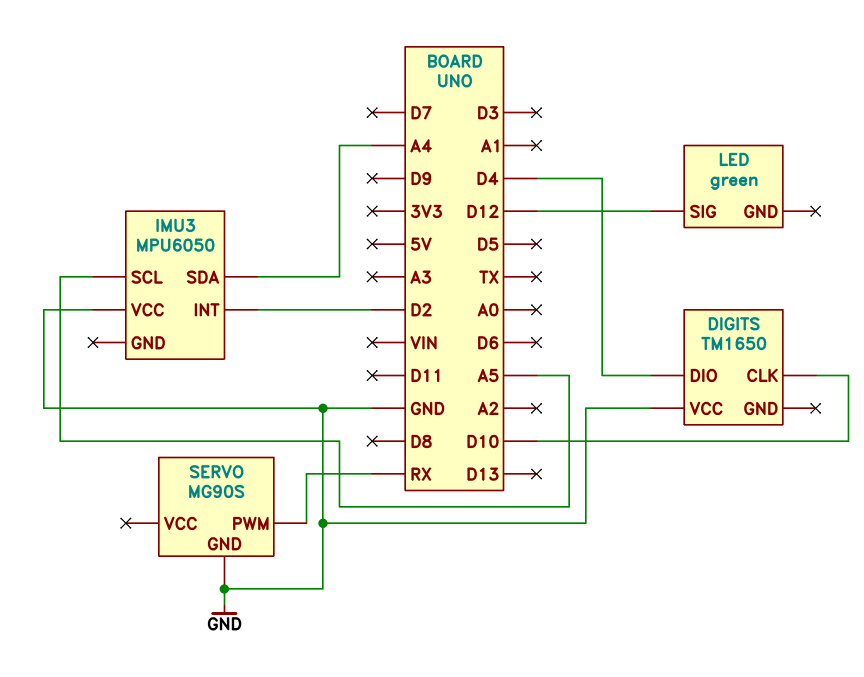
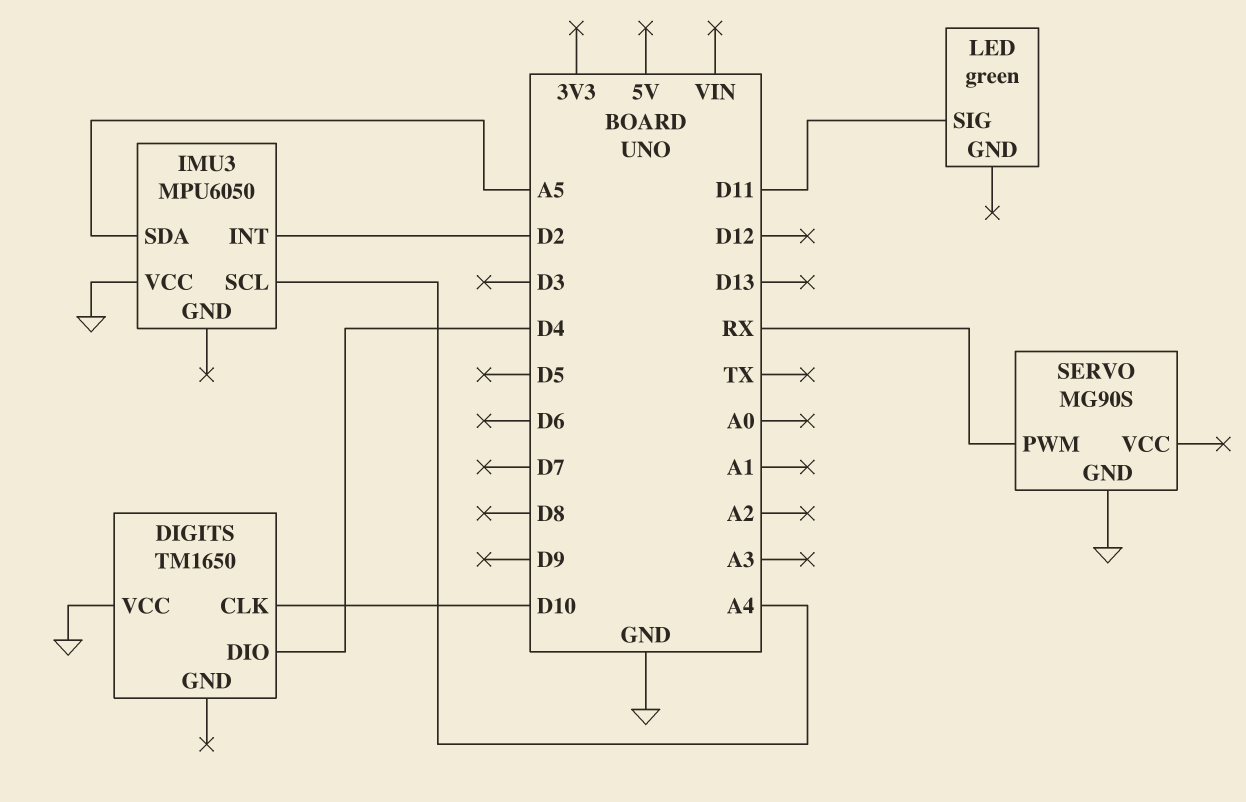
IMU3 pin SCL: A5 -> A4
IMU3 pin SDA: A4 -> A5
LED pin SIG: D12 -> D11

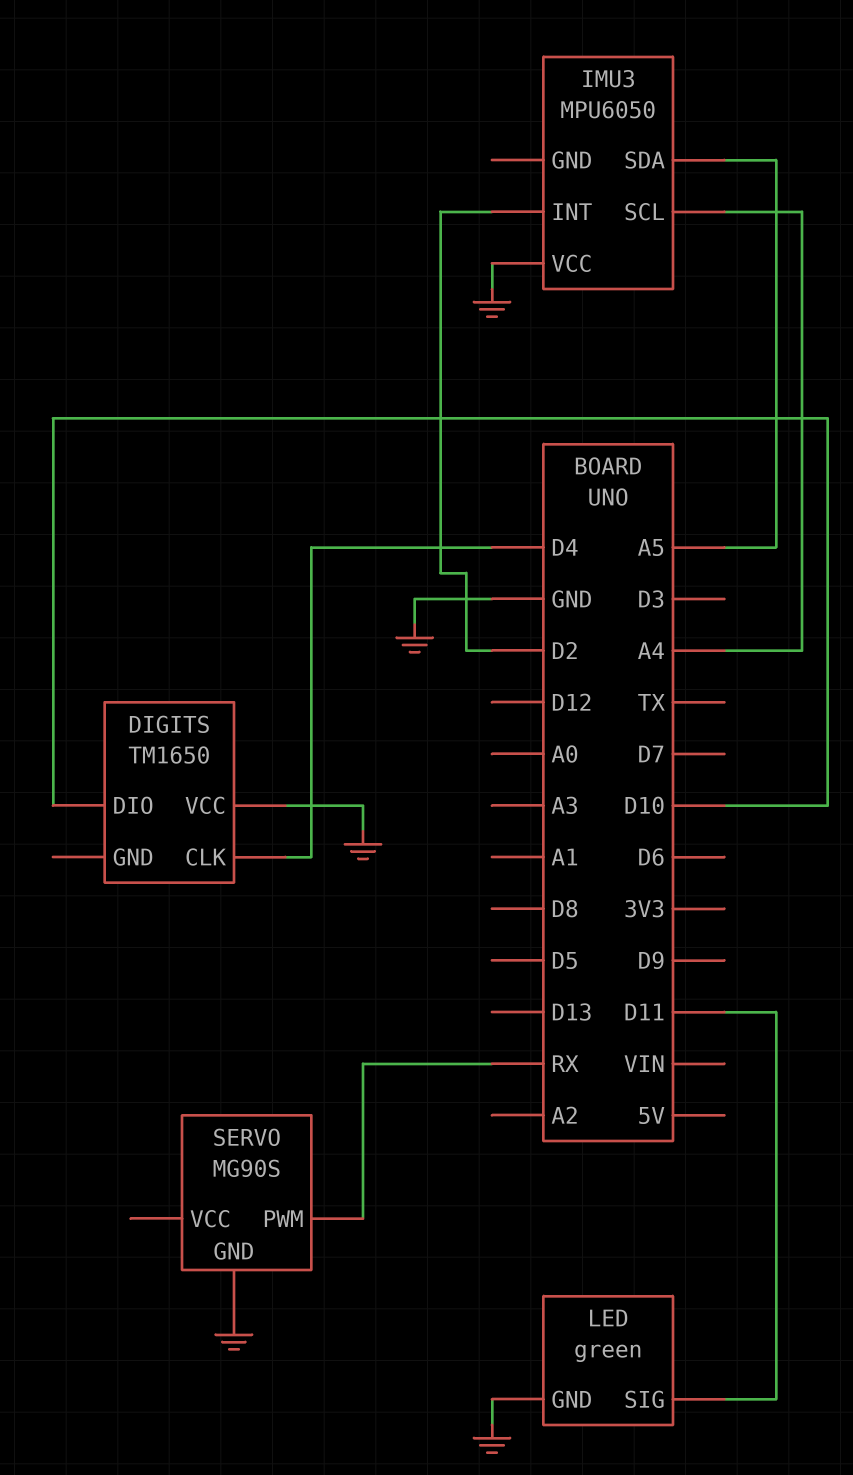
DIGITS pin CLK: D10 -> D4
DIGITS pin DIO: D4 -> D10
LED pin GND: none -> GND

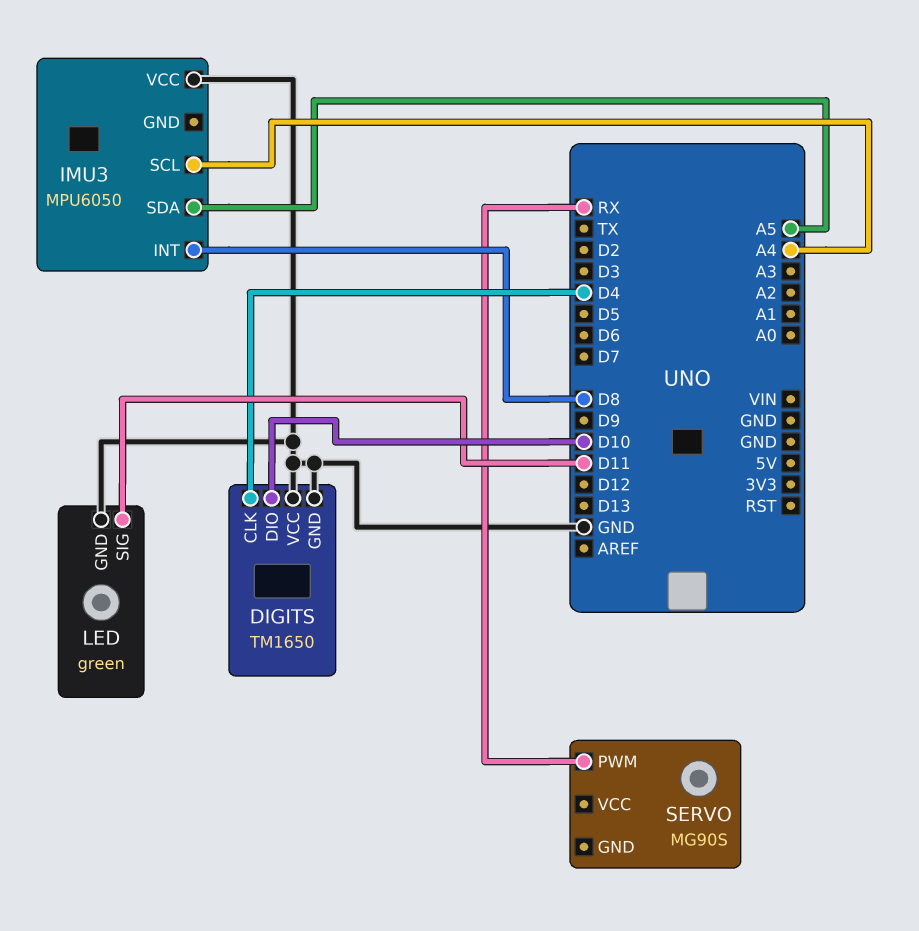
DIGITS pin GND: none -> GND
IMU3 pin INT: D2 -> D8
SERVO pin GND: GND -> none

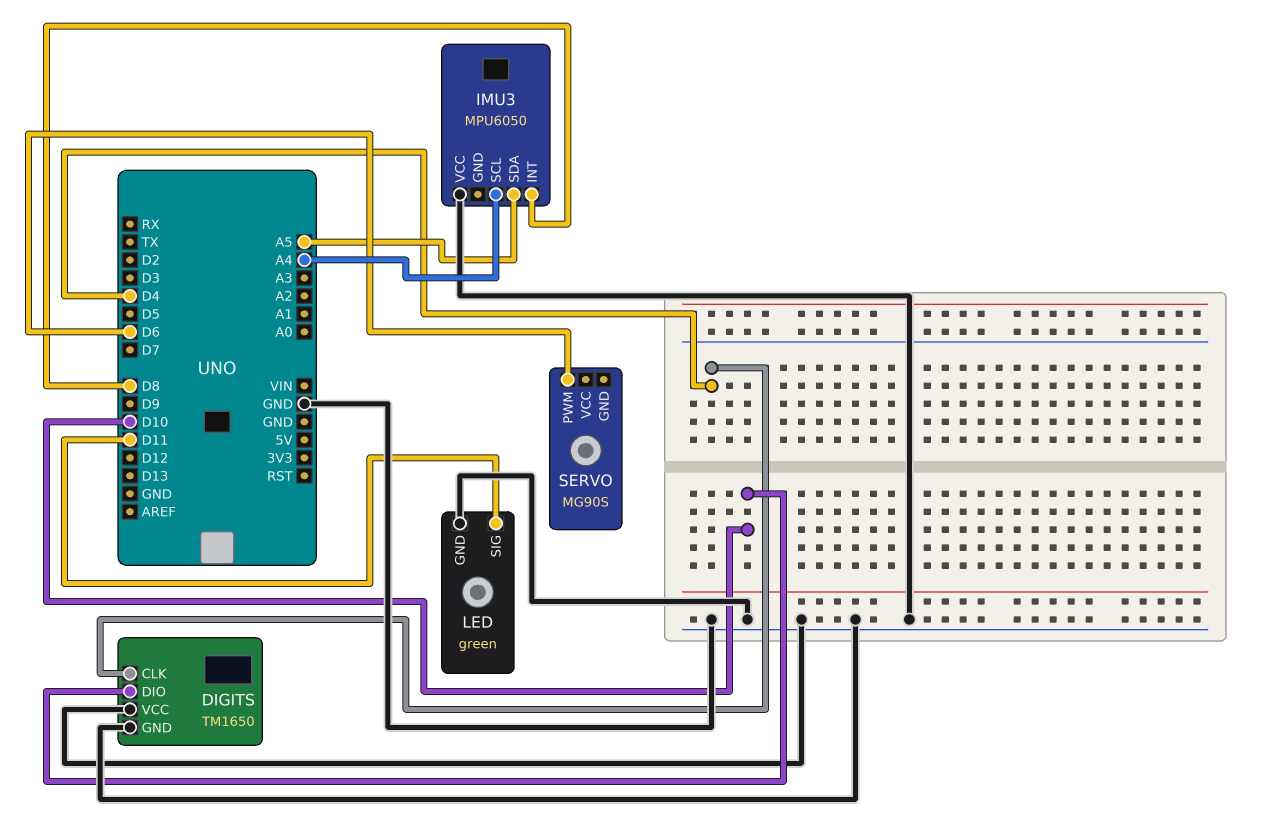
SERVO pin PWM: RX -> D6

